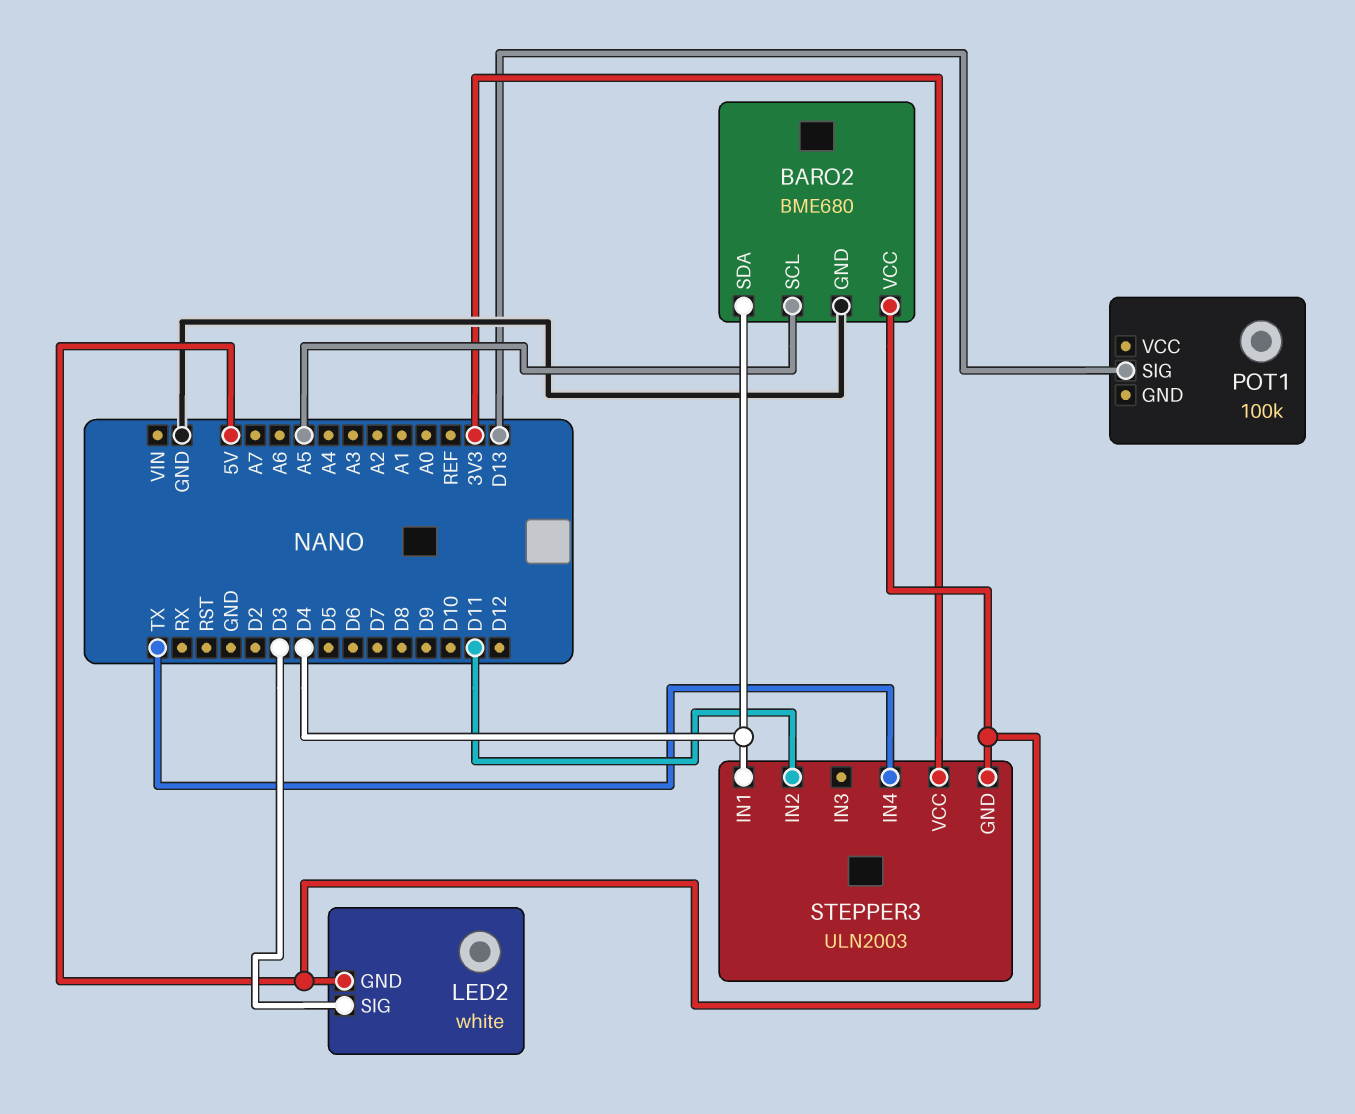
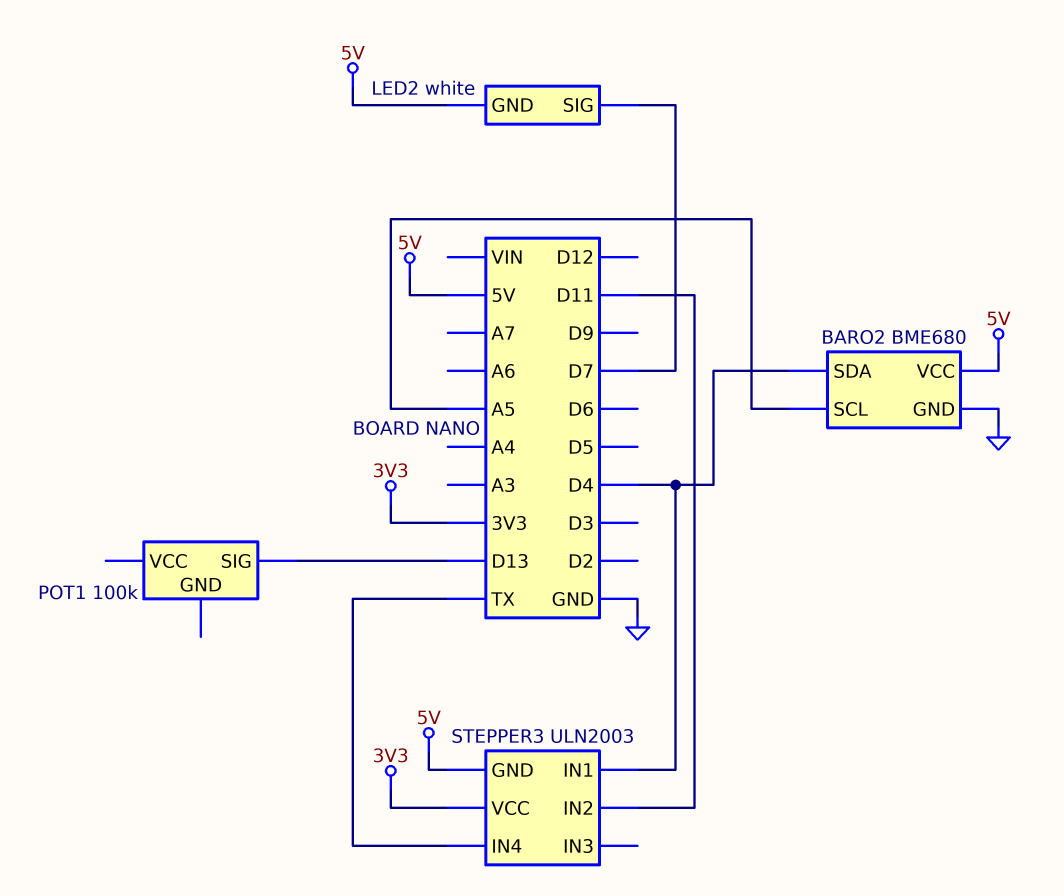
LED2 pin SIG: D3 -> D7

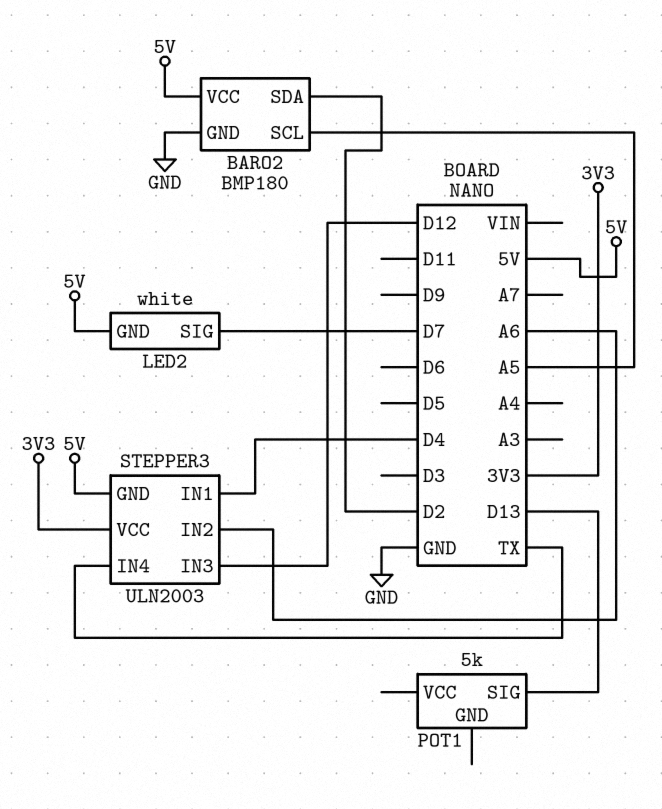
BARO2: BME680 -> BMP180
BARO2 pin SDA: D4 -> D2
POT1: 100k -> 5k
STEPPER3 pin IN2: D11 -> A6
STEPPER3 pin IN3: none -> D12

